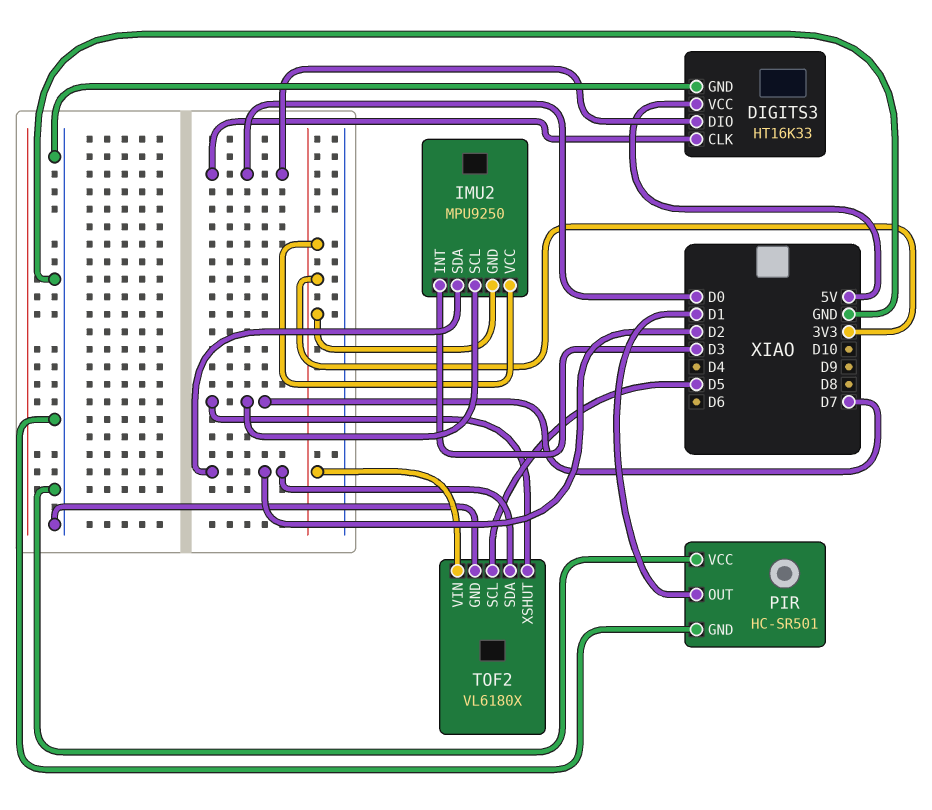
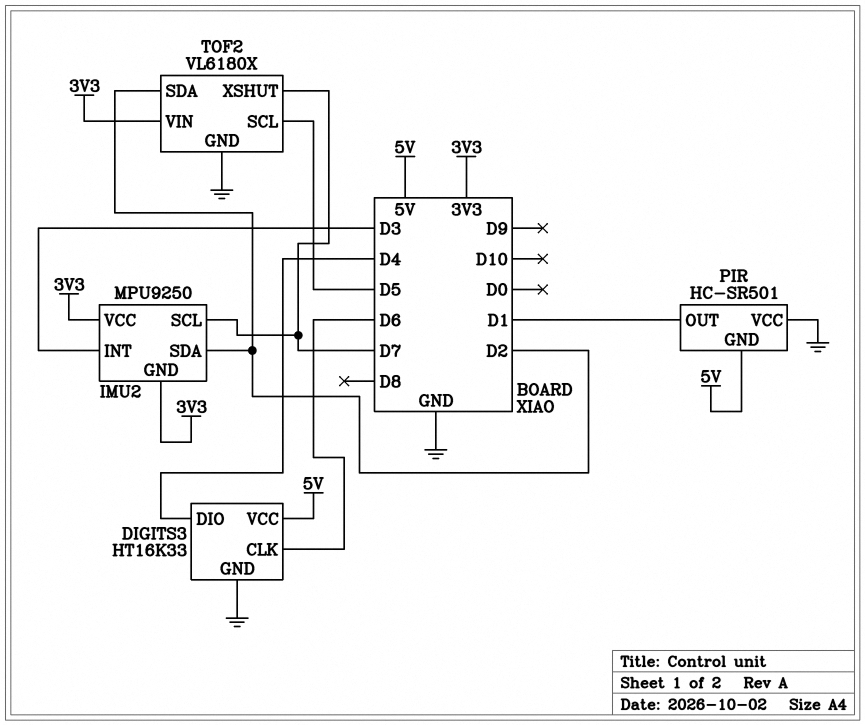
DIGITS3 pin CLK: D0 -> D6
DIGITS3 pin DIO: D0 -> D4
PIR pin GND: GND -> 5V

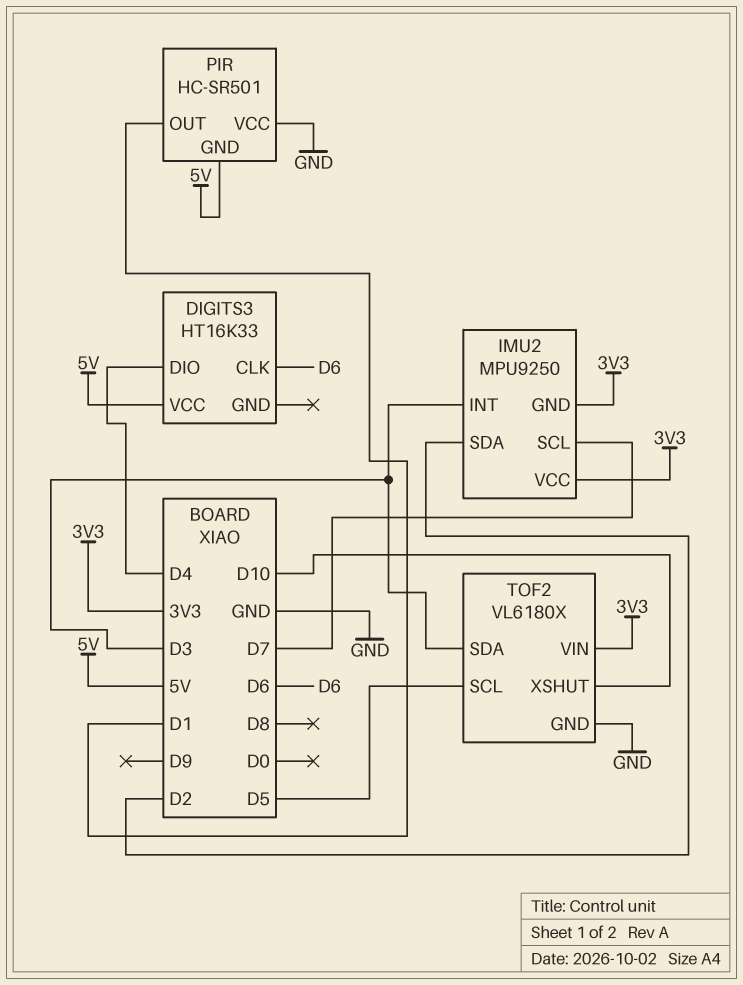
DIGITS3 pin GND: GND -> none
TOF2 pin SDA: D2 -> D3
TOF2 pin XSHUT: D7 -> D10

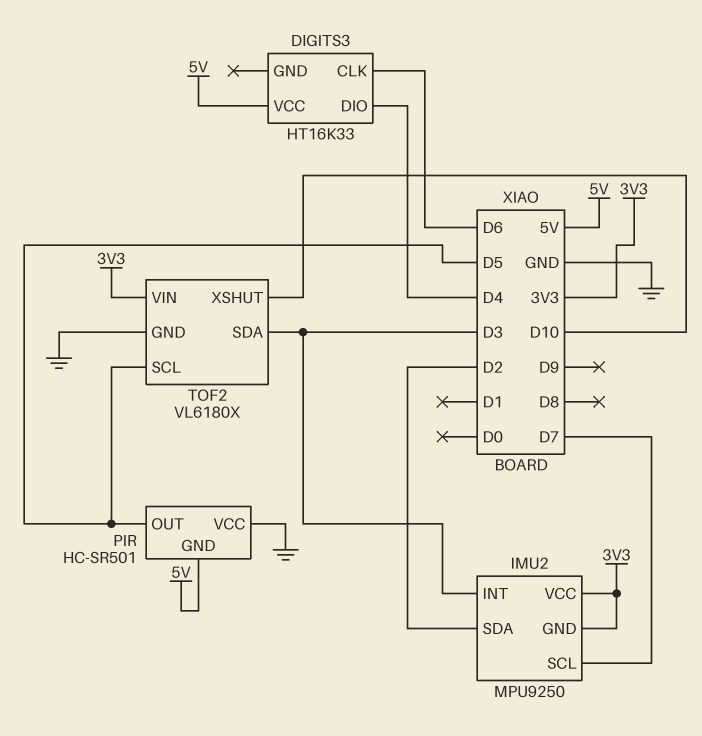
PIR pin OUT: D1 -> D5

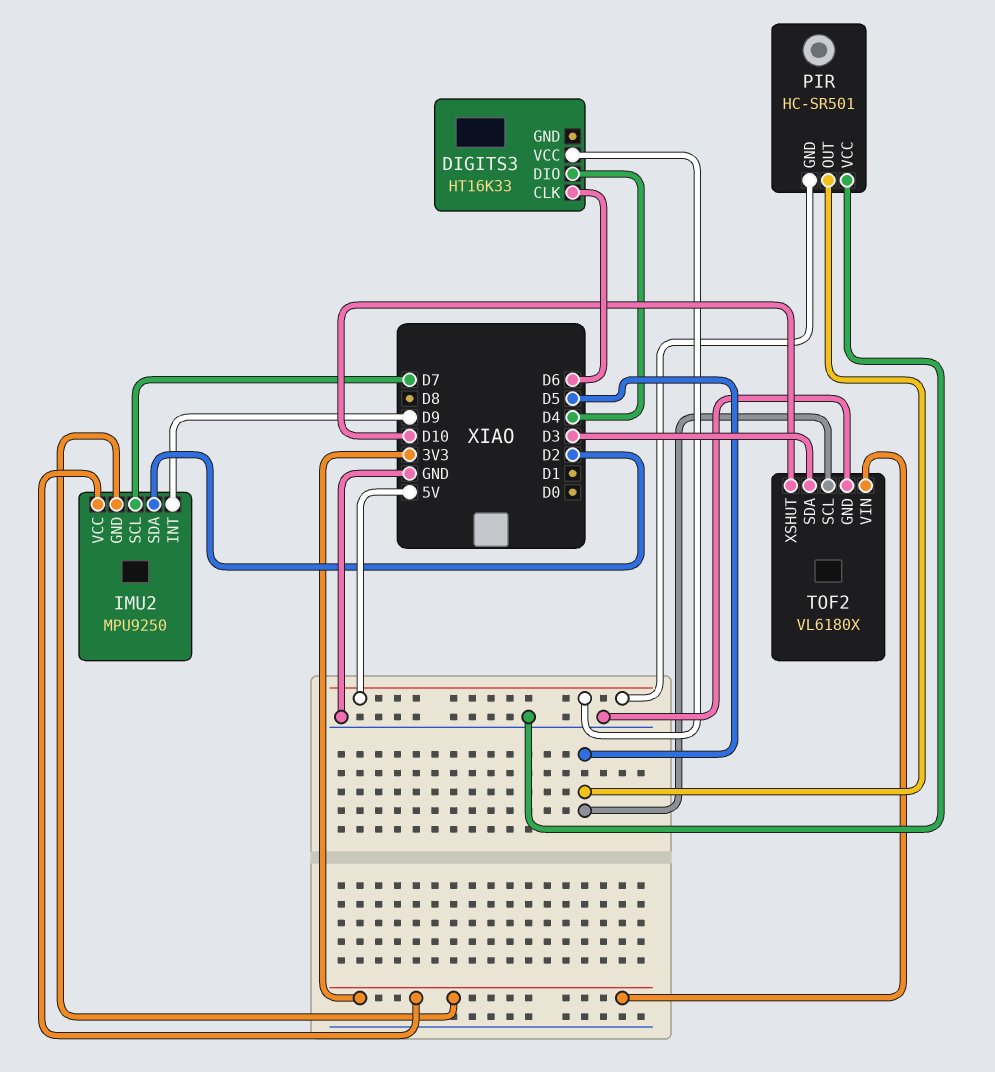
IMU2 pin INT: D3 -> D9

